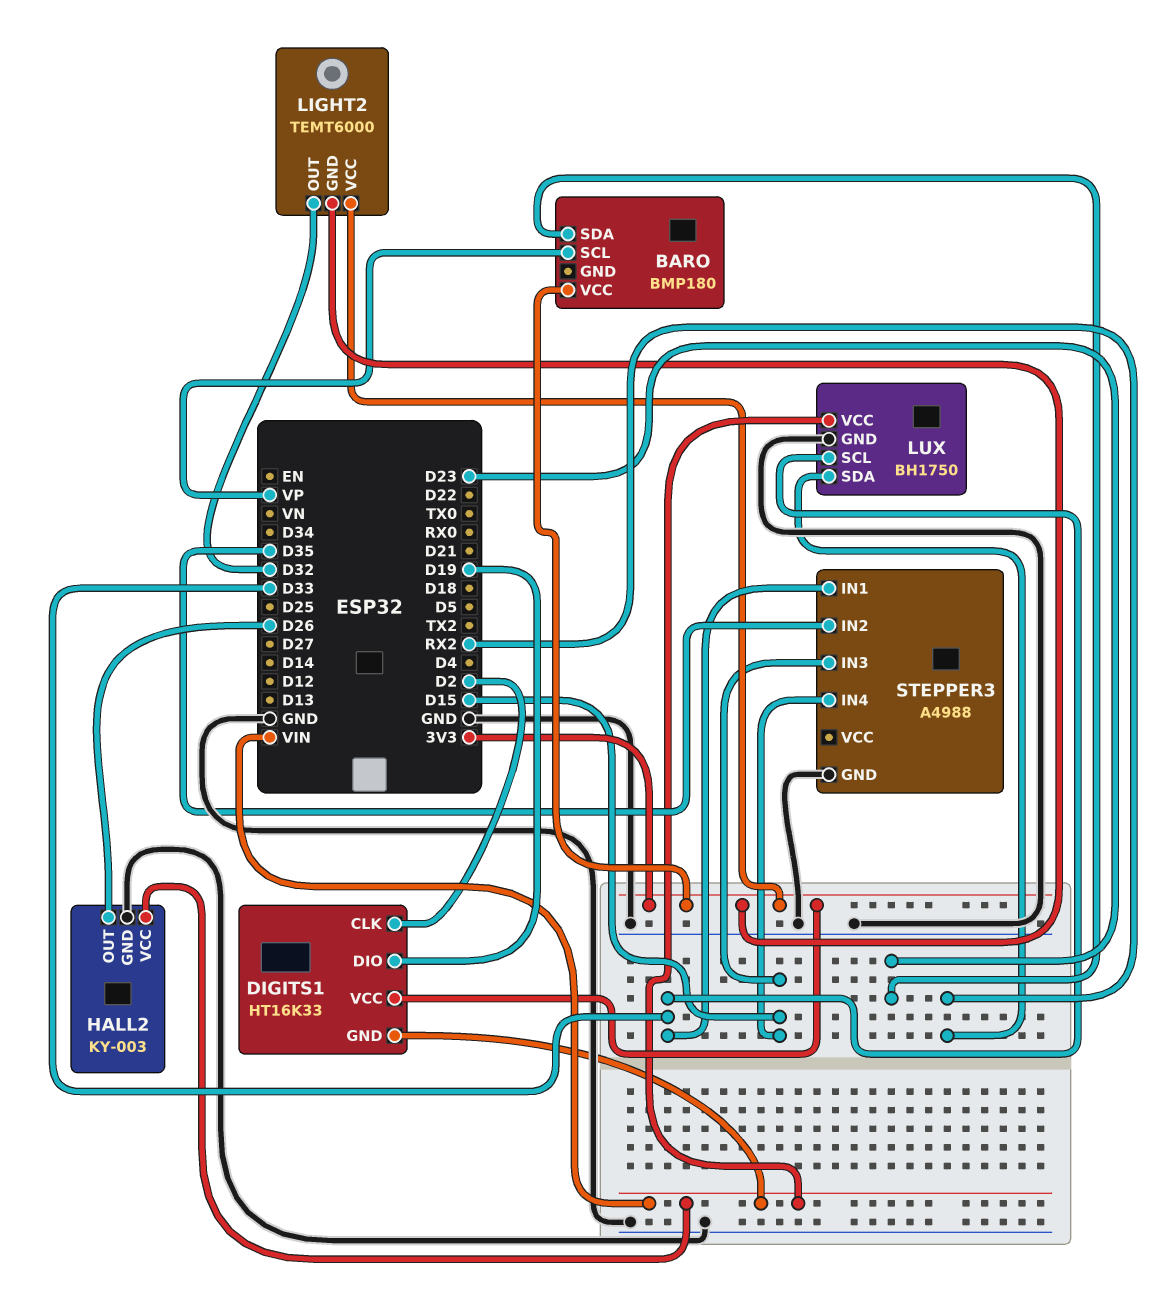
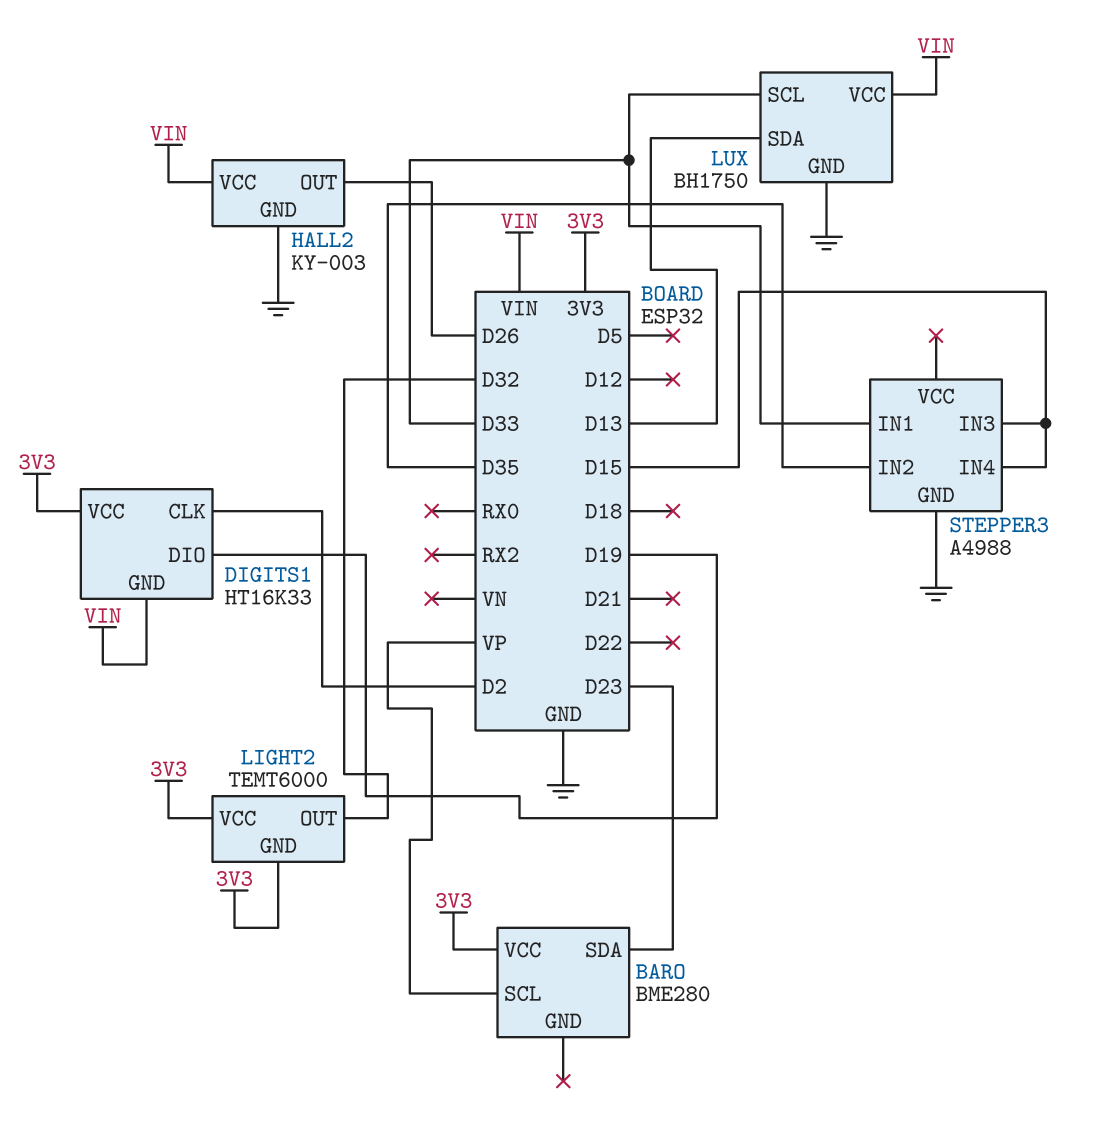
BARO: BMP180 -> BME280
LUX pin SDA: RX2 -> D13

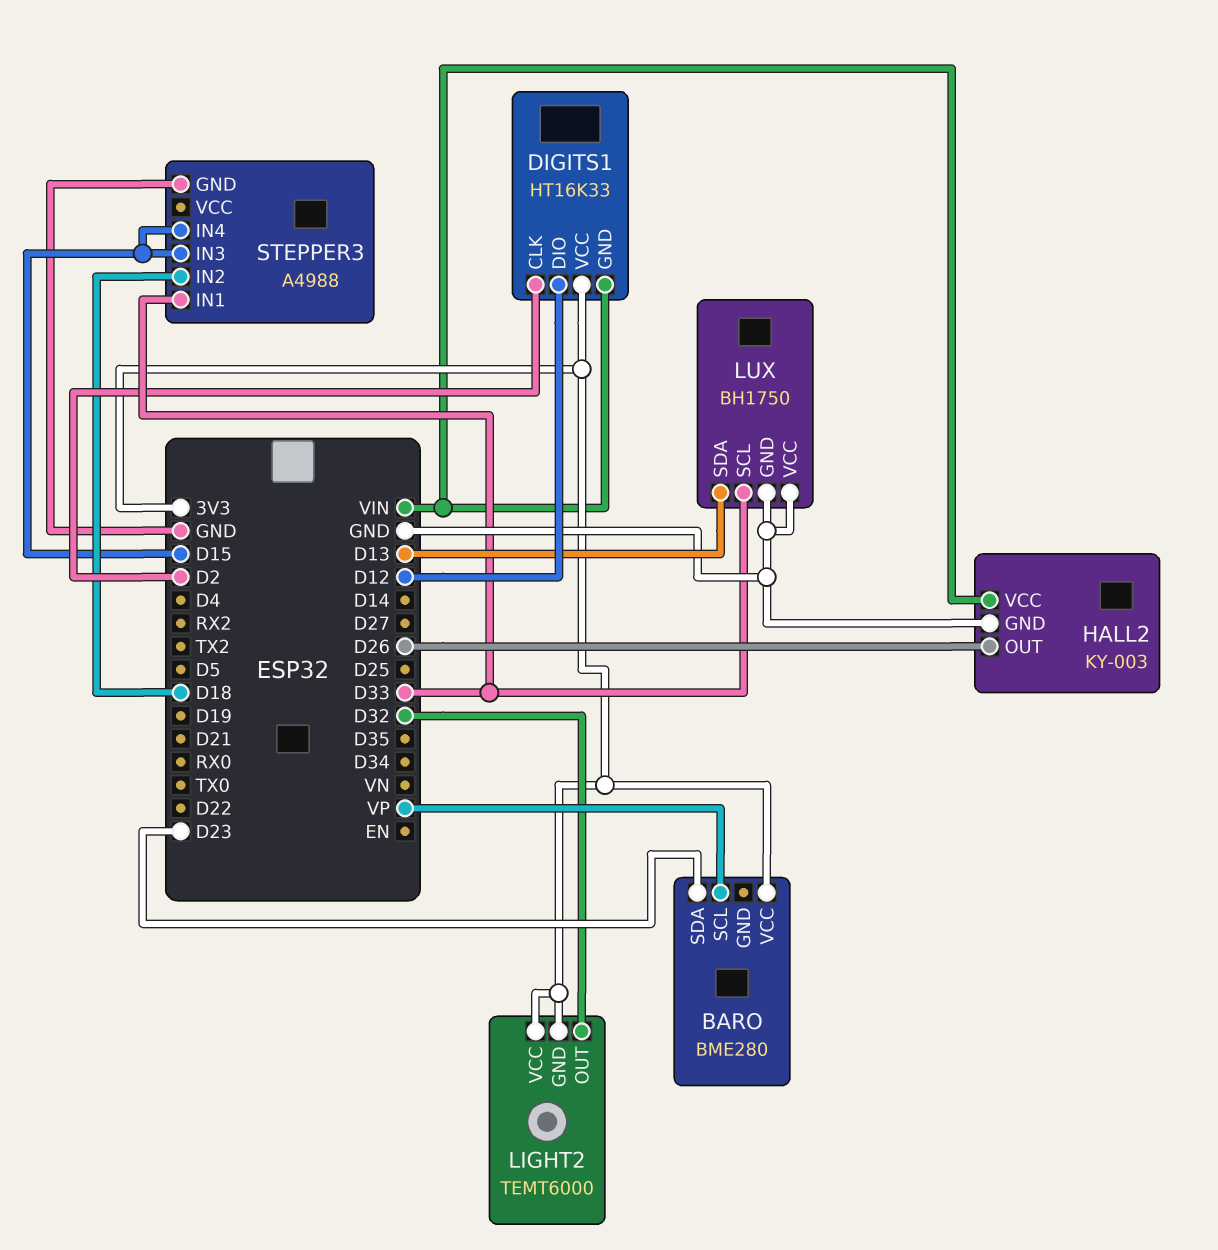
DIGITS1 pin DIO: D19 -> D12
LUX pin VCC: VIN -> GND
STEPPER3 pin IN2: D35 -> D18

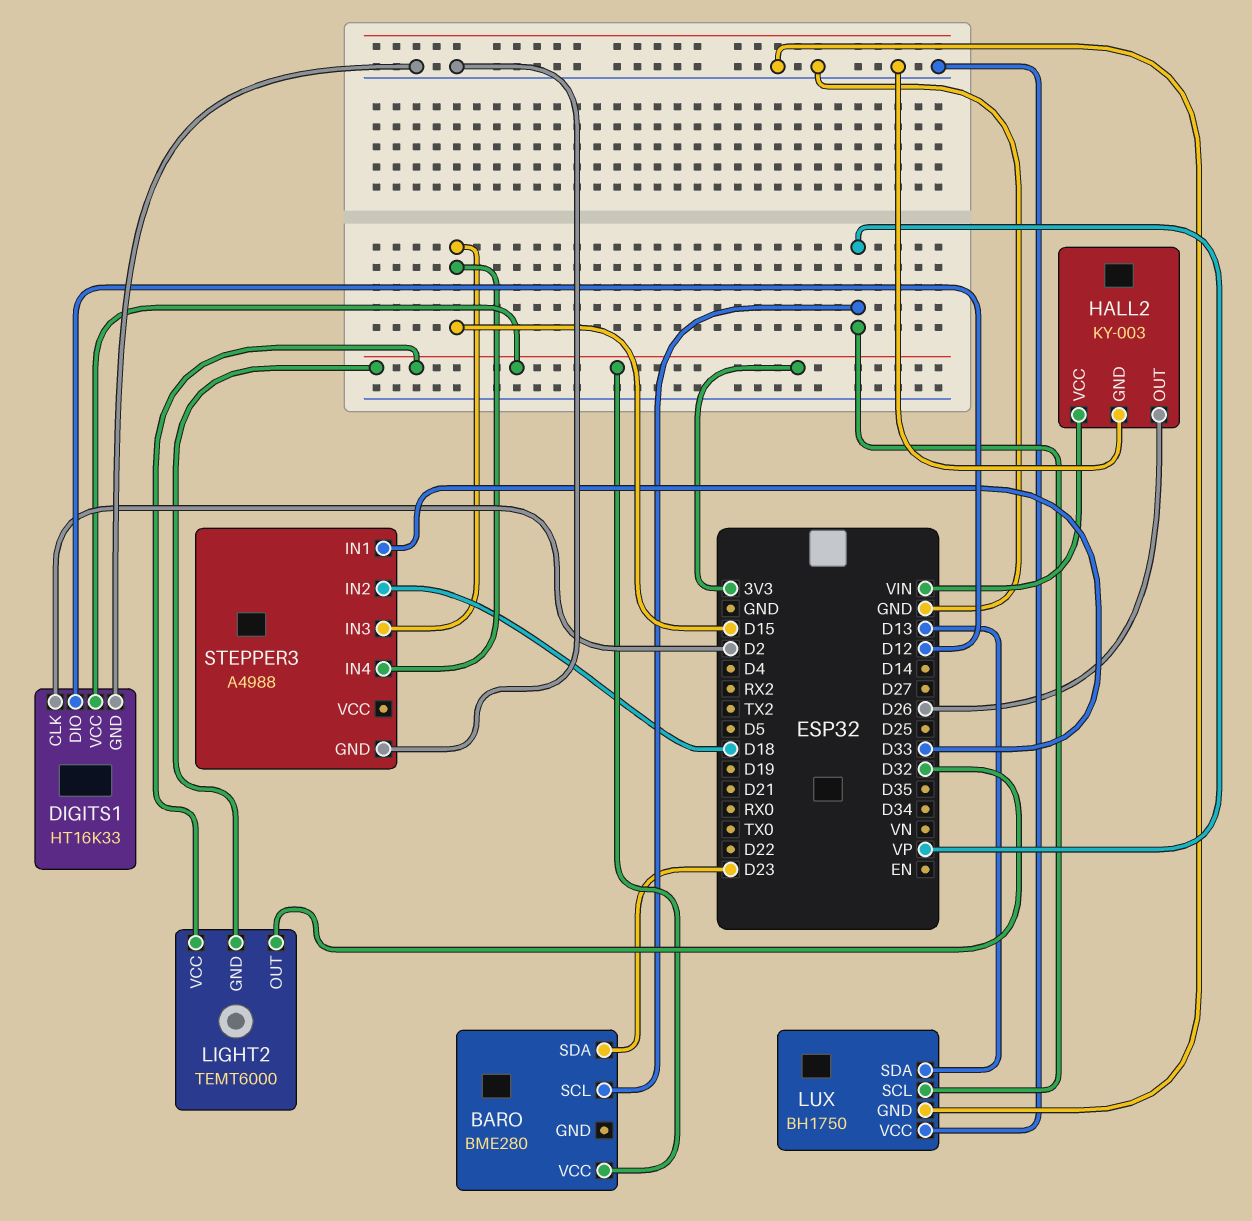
DIGITS1 pin GND: VIN -> GND
LUX pin SCL: D33 -> VP

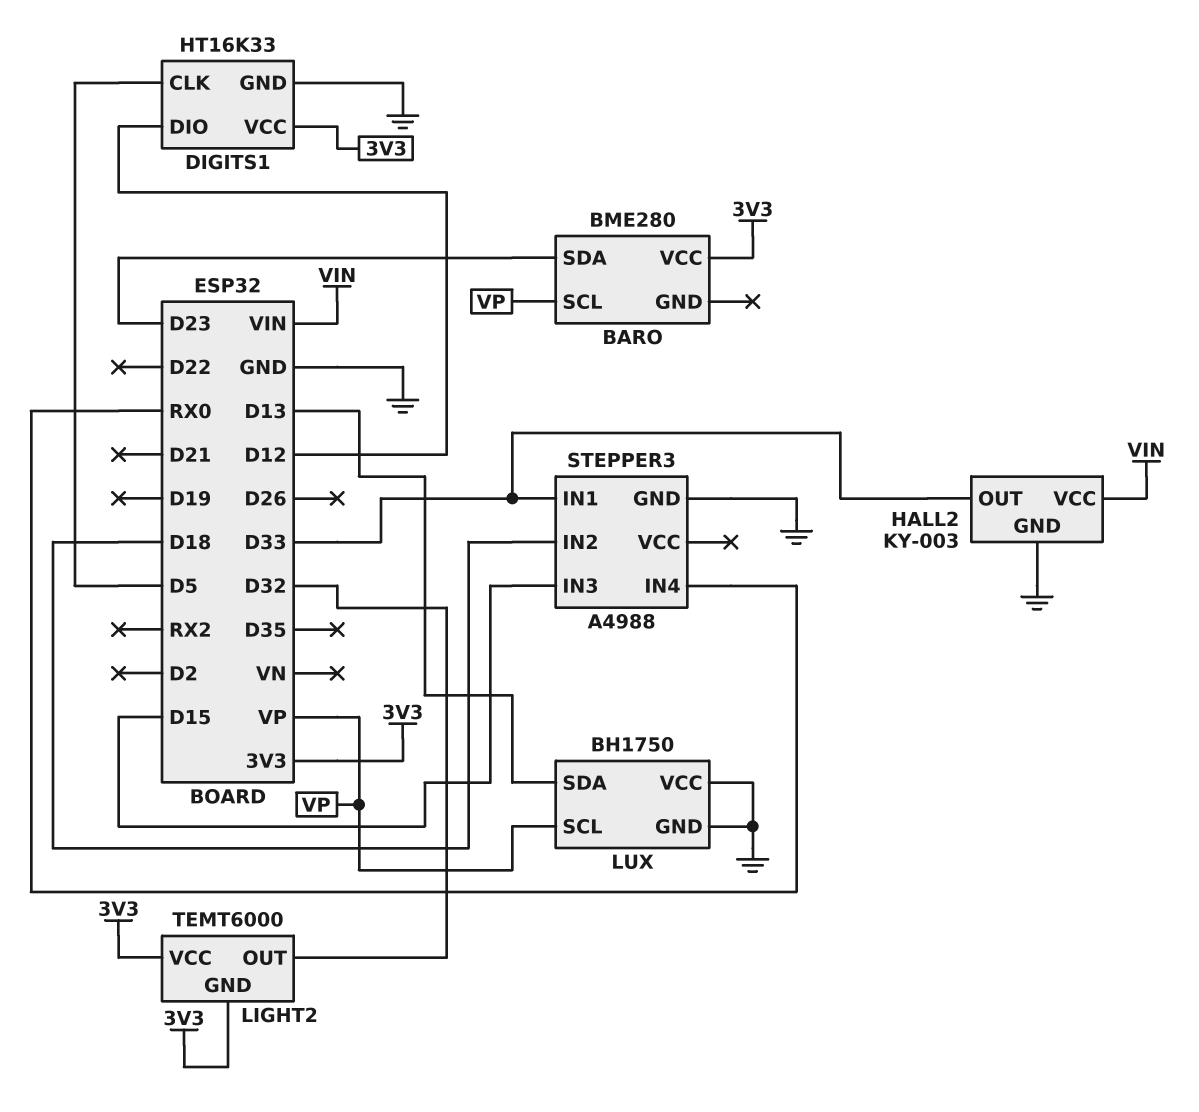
DIGITS1 pin CLK: D2 -> D5
HALL2 pin OUT: D26 -> D33
STEPPER3 pin IN4: D15 -> RX0

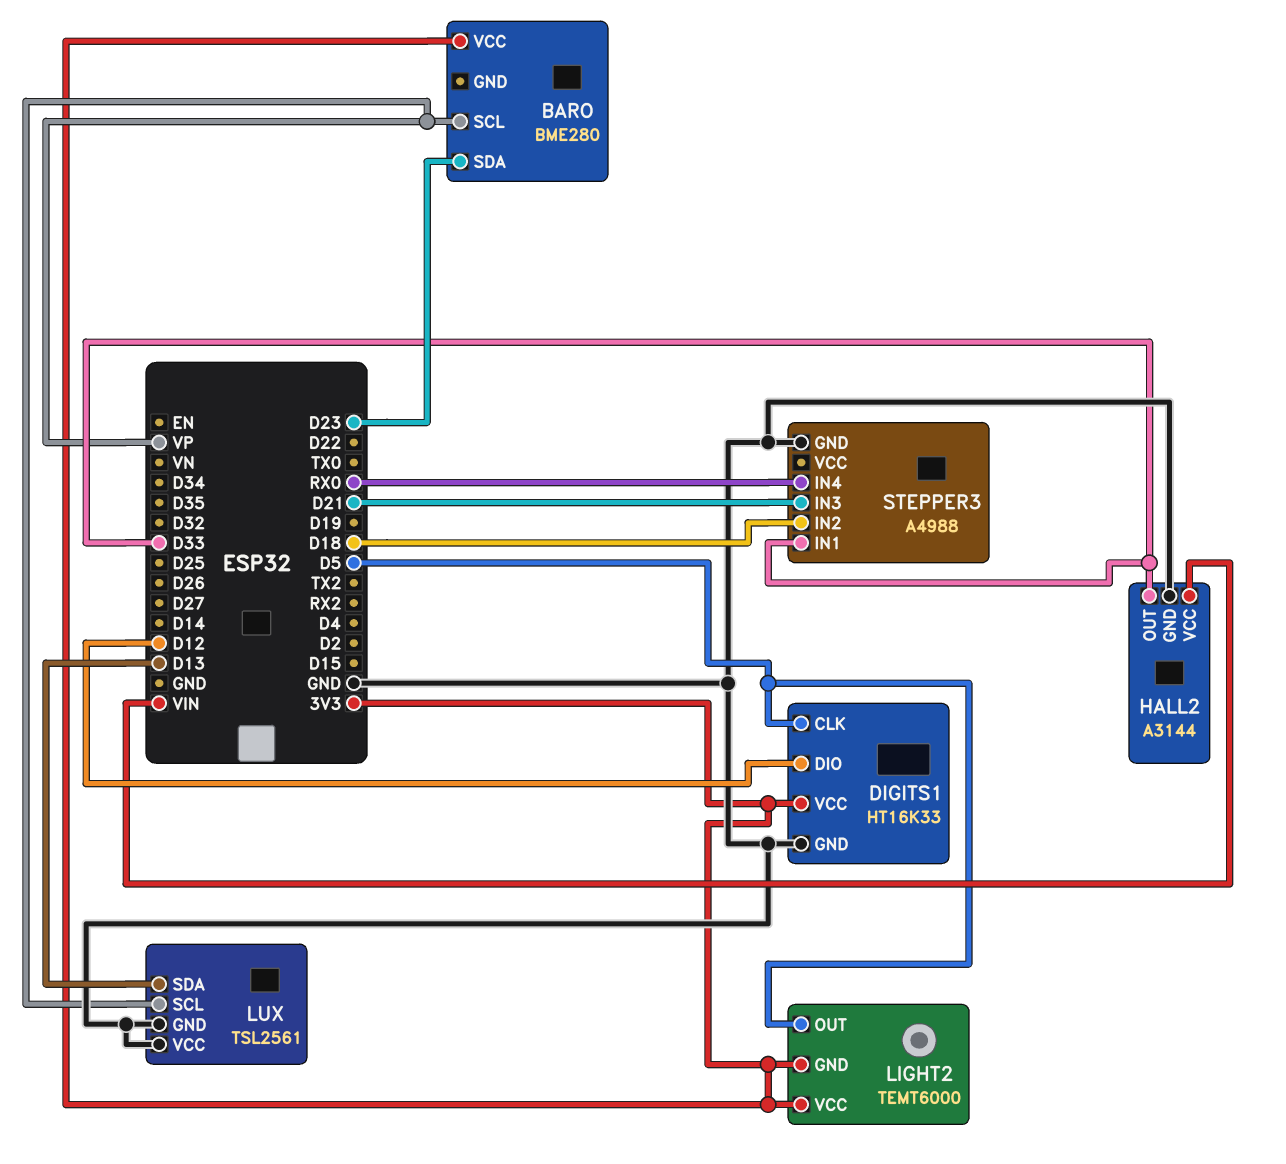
HALL2: KY-003 -> A3144
LIGHT2 pin OUT: D32 -> D5
LUX: BH1750 -> TSL2561
STEPPER3 pin IN3: D15 -> D21

